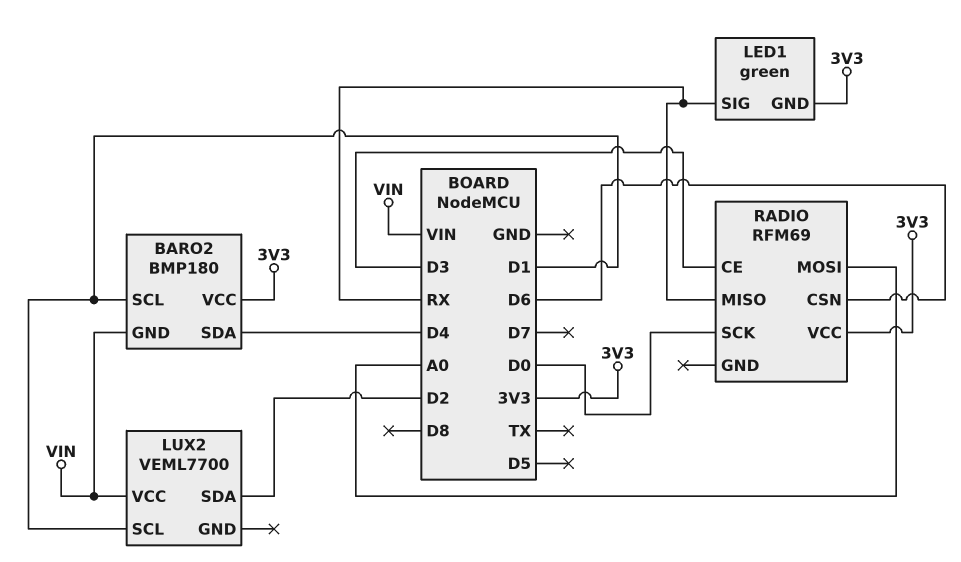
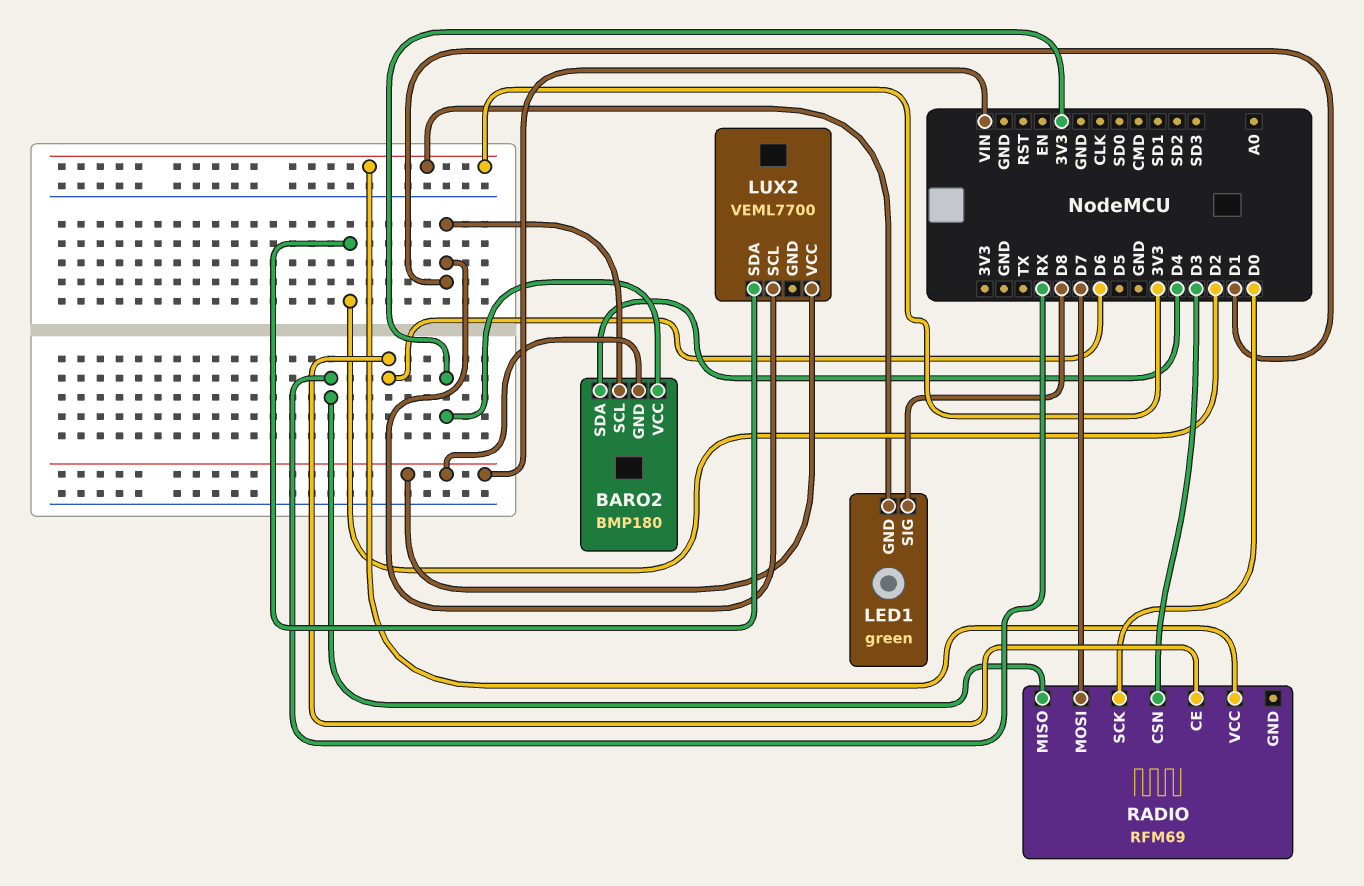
LED1 pin SIG: RX -> D8
RADIO pin CE: D3 -> D6
RADIO pin CSN: D6 -> D3
RADIO pin MOSI: A0 -> D7

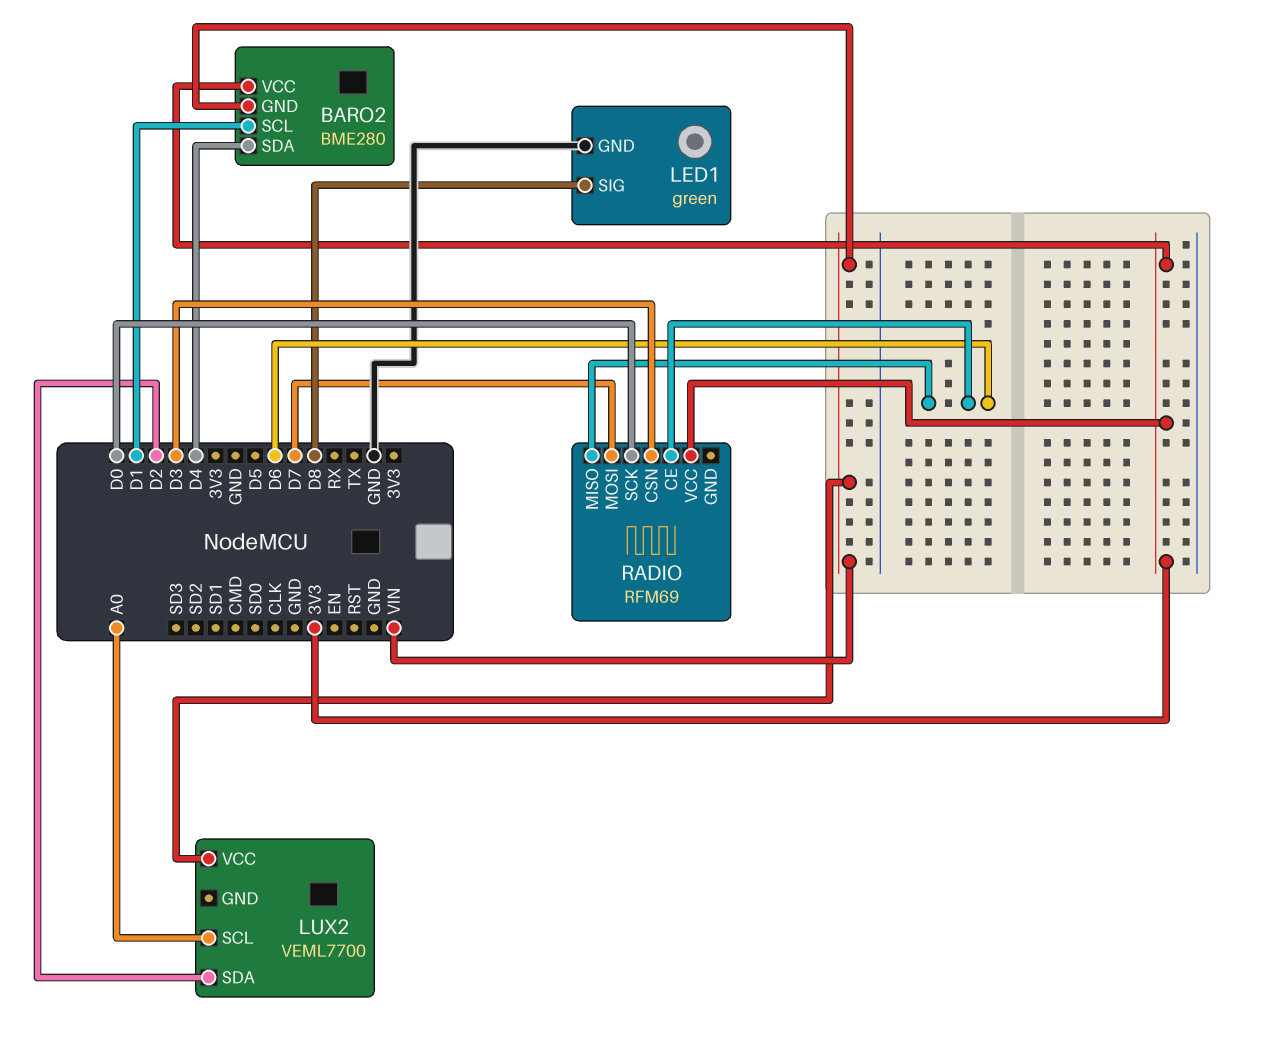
BARO2: BMP180 -> BME280
LED1 pin GND: 3V3 -> GND
LUX2 pin SCL: D1 -> A0
RADIO pin MISO: RX -> D6

